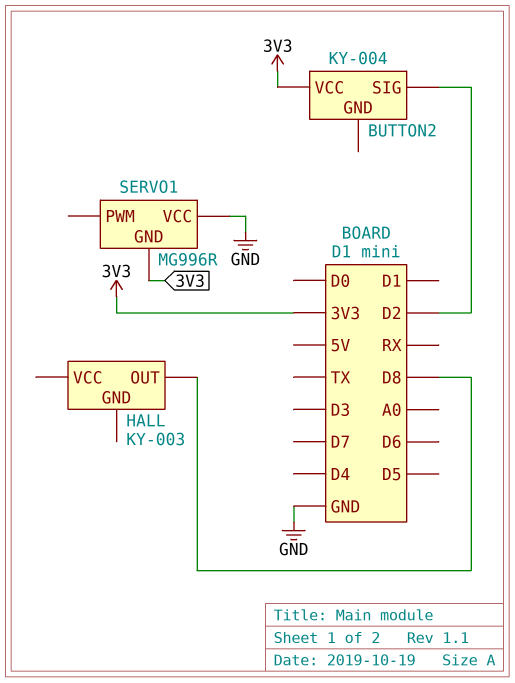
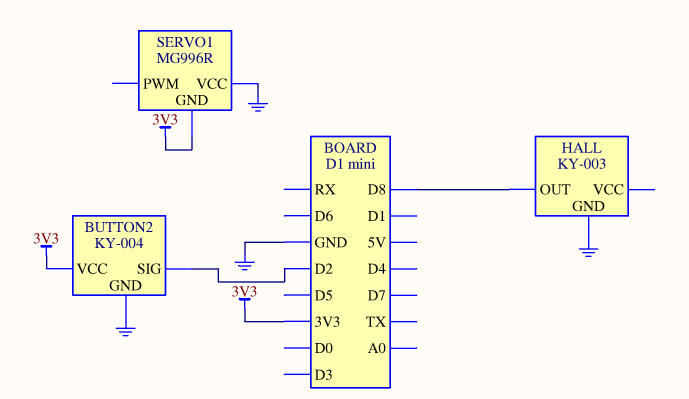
BUTTON2 pin GND: none -> GND
HALL pin GND: none -> GND

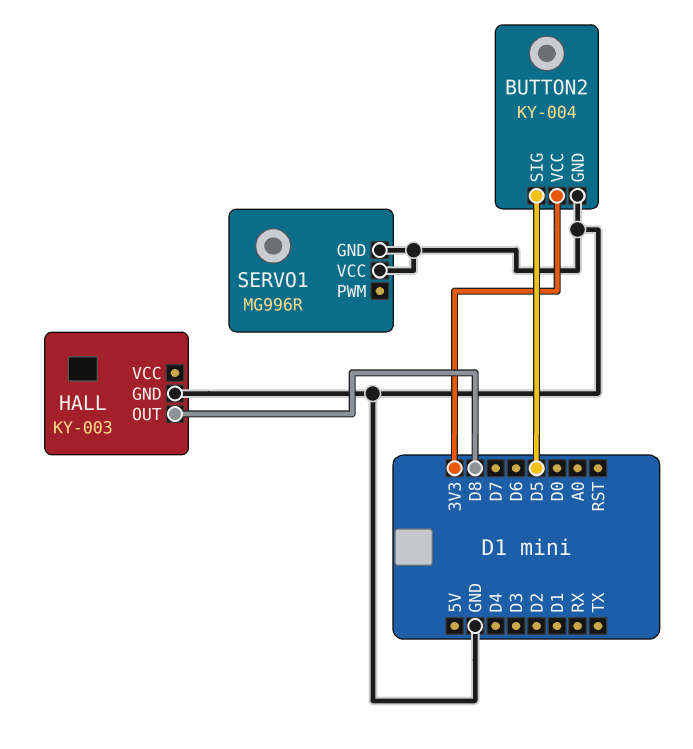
BUTTON2 pin SIG: D2 -> D5
SERVO1 pin GND: 3V3 -> GND

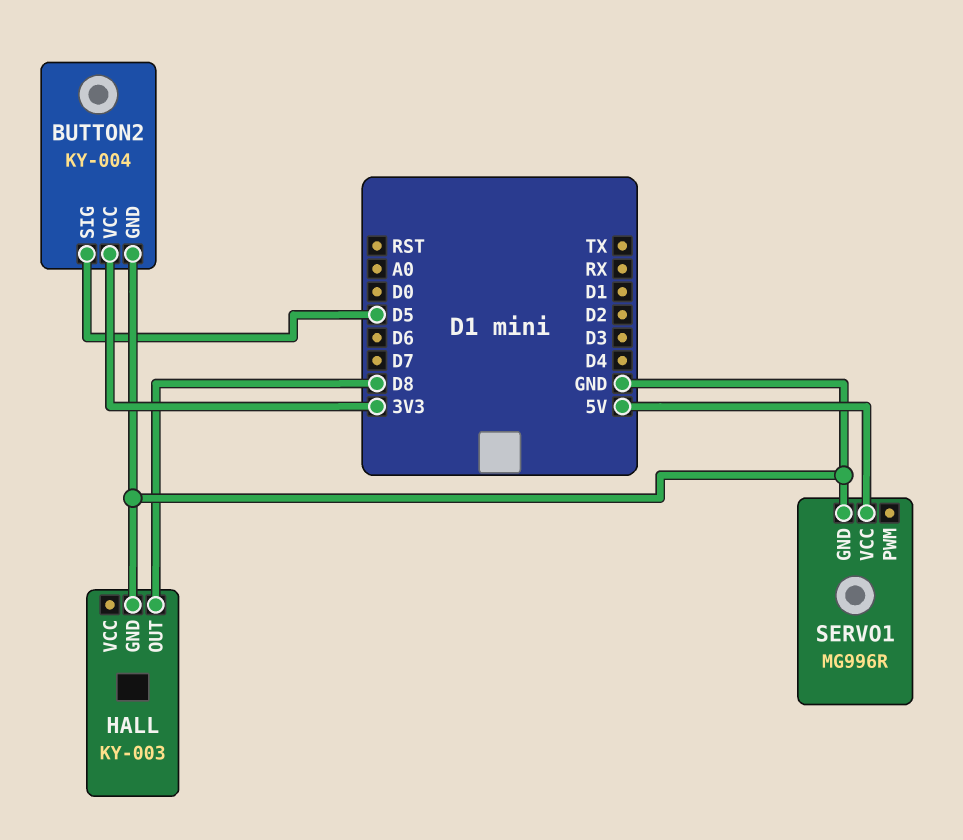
SERVO1 pin VCC: GND -> 5V

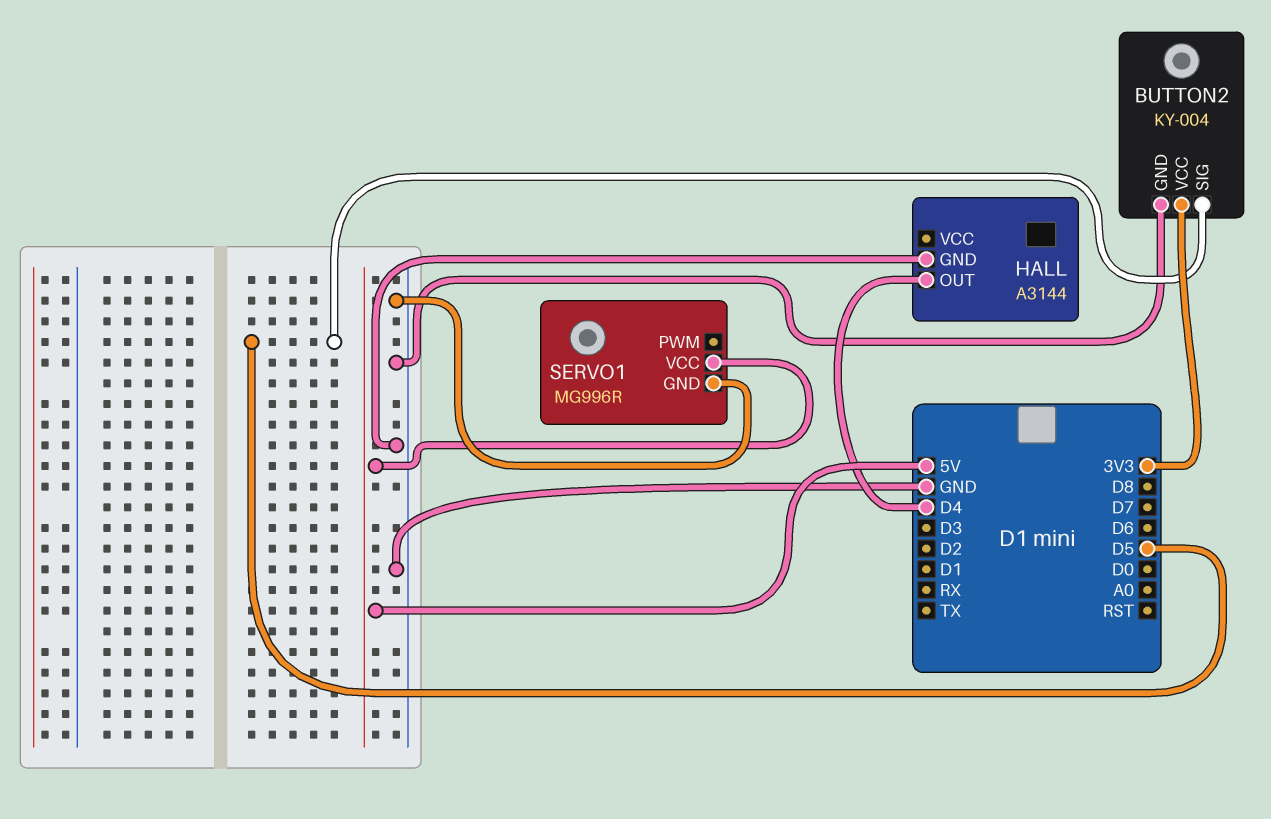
HALL: KY-003 -> A3144
HALL pin OUT: D8 -> D4

